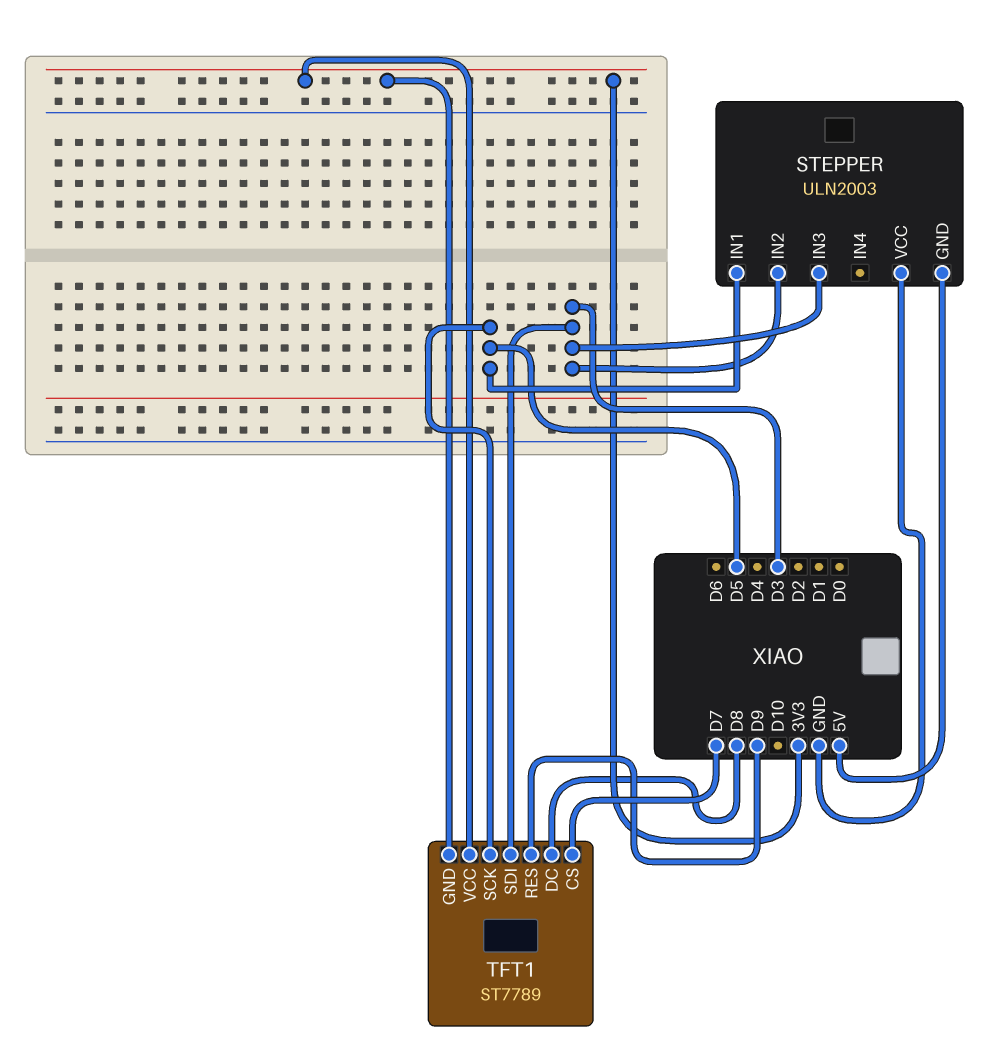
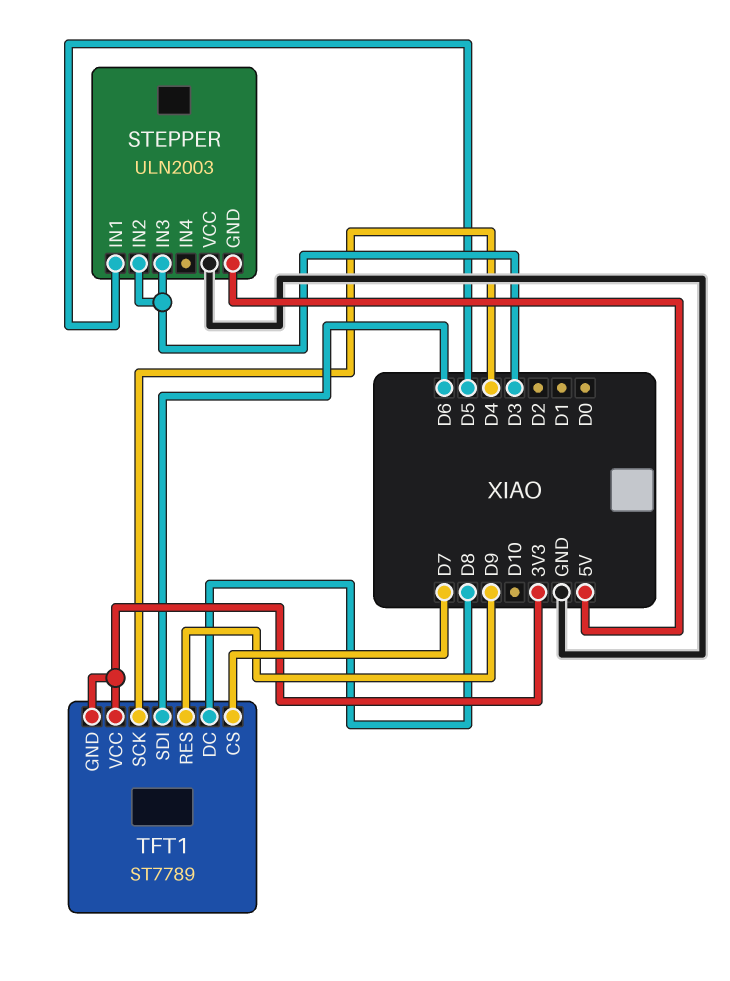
TFT1 pin SCK: D5 -> D4
TFT1 pin SDI: D3 -> D6

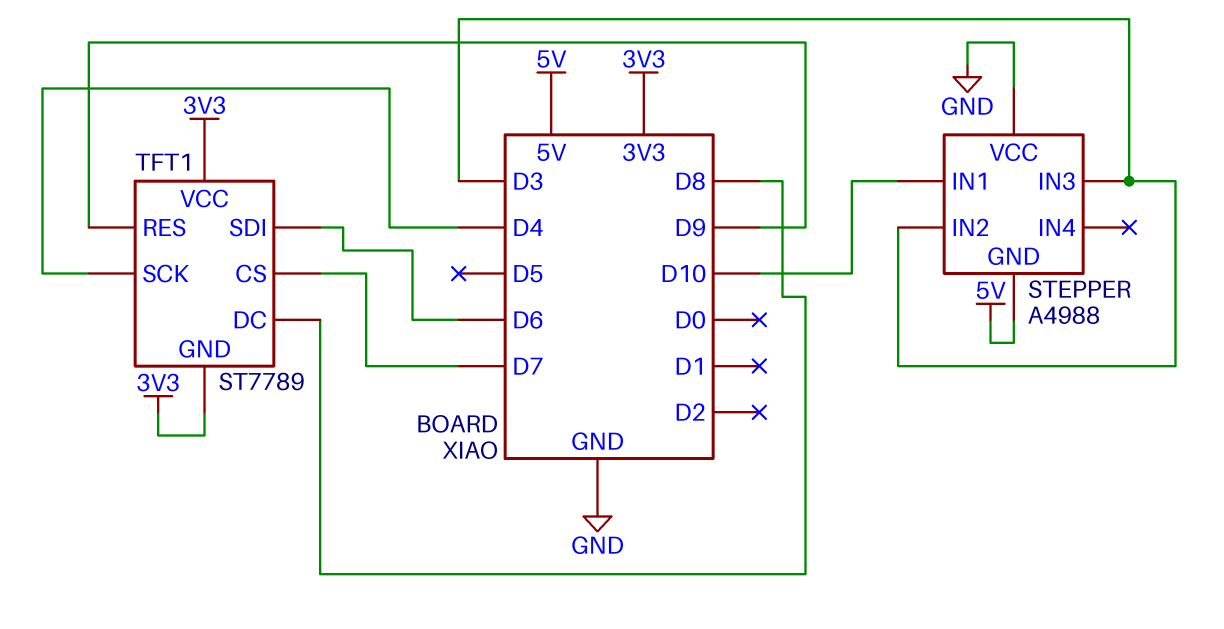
STEPPER: ULN2003 -> A4988
STEPPER pin IN1: D5 -> D10

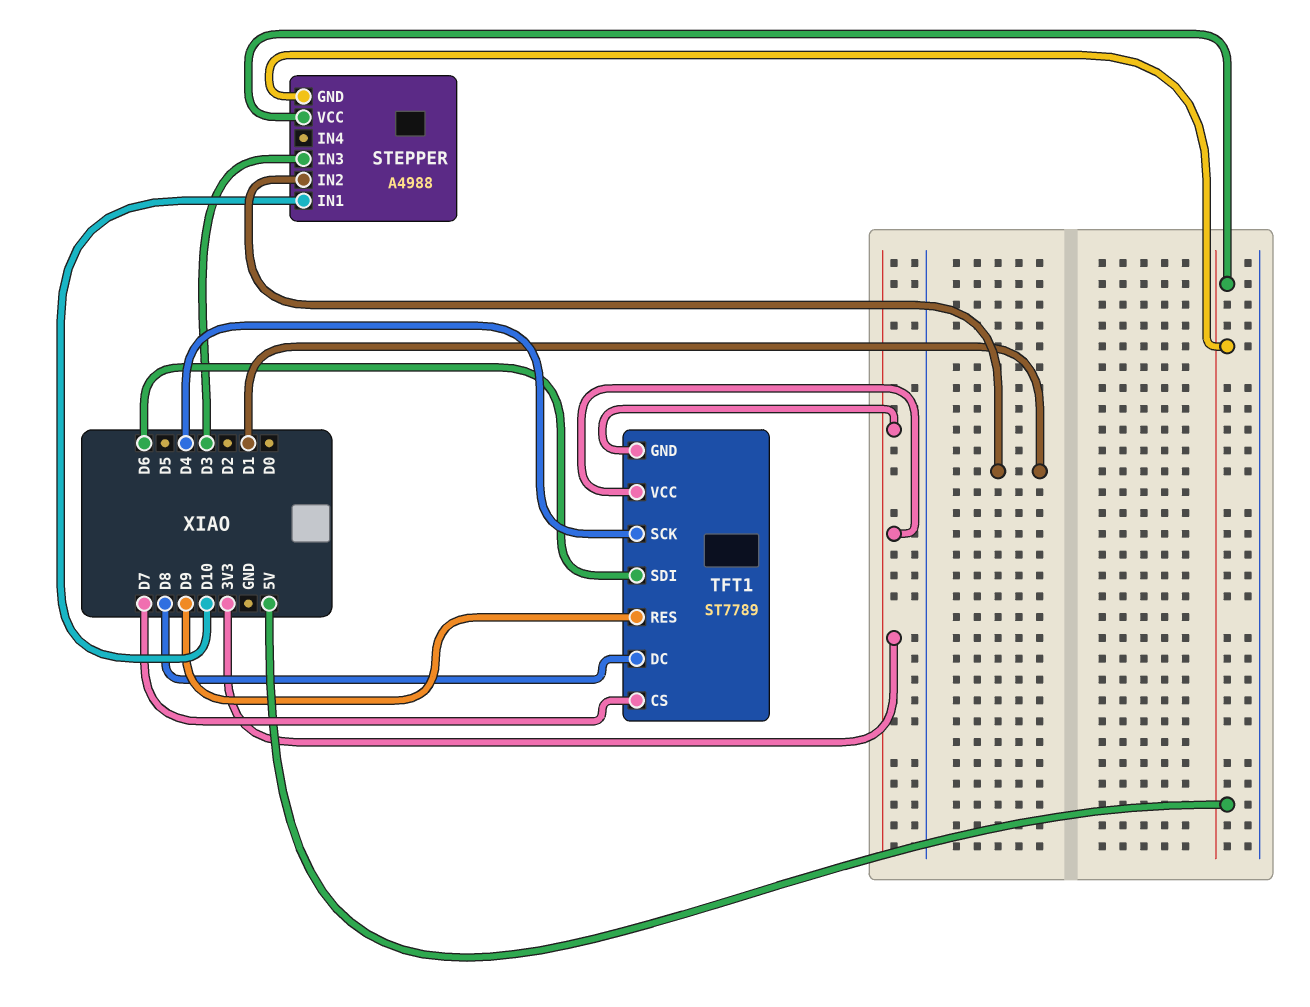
STEPPER pin IN2: D3 -> D1
STEPPER pin VCC: GND -> 5V

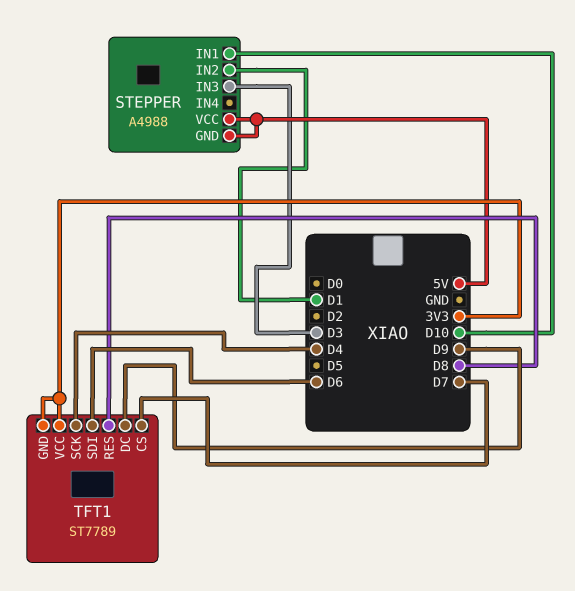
TFT1 pin DC: D8 -> D9
TFT1 pin RES: D9 -> D8

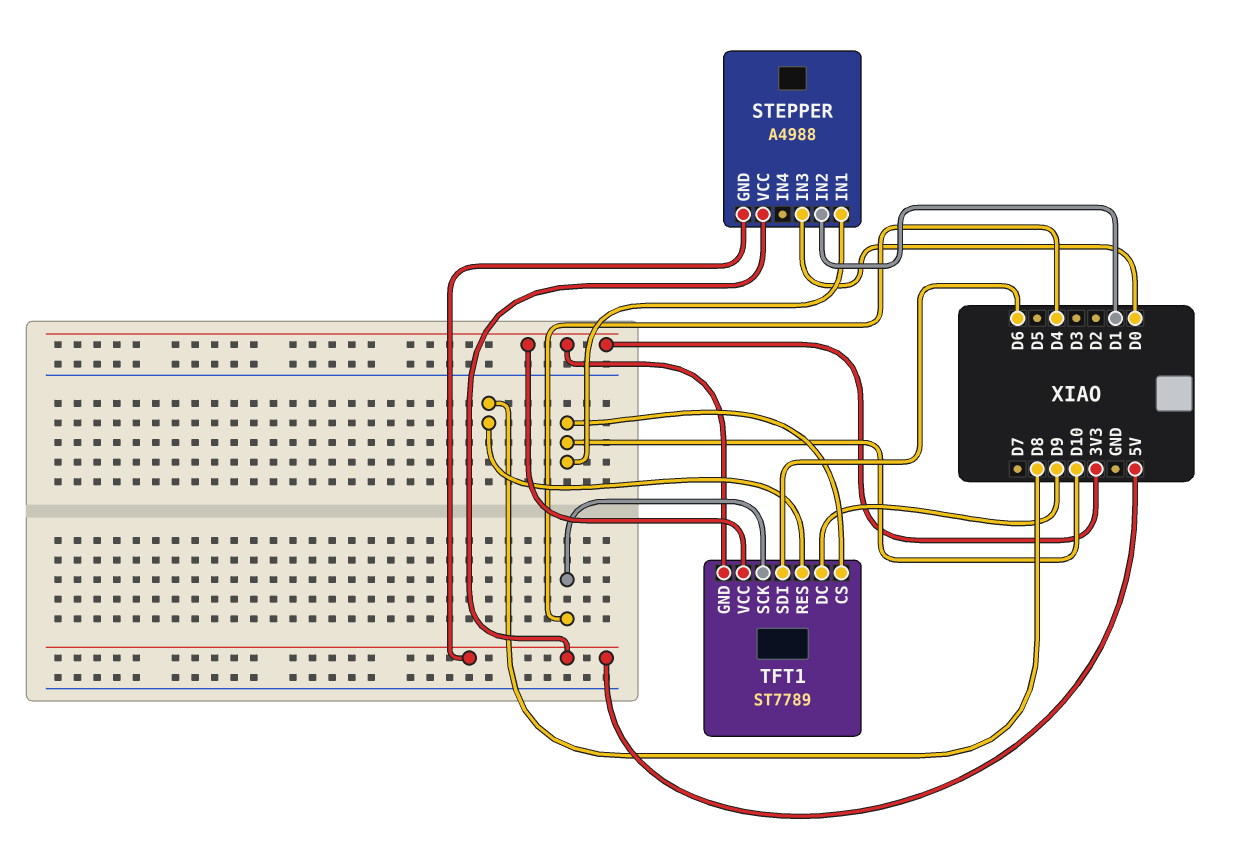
STEPPER pin IN3: D3 -> D0
TFT1 pin CS: D7 -> D10

